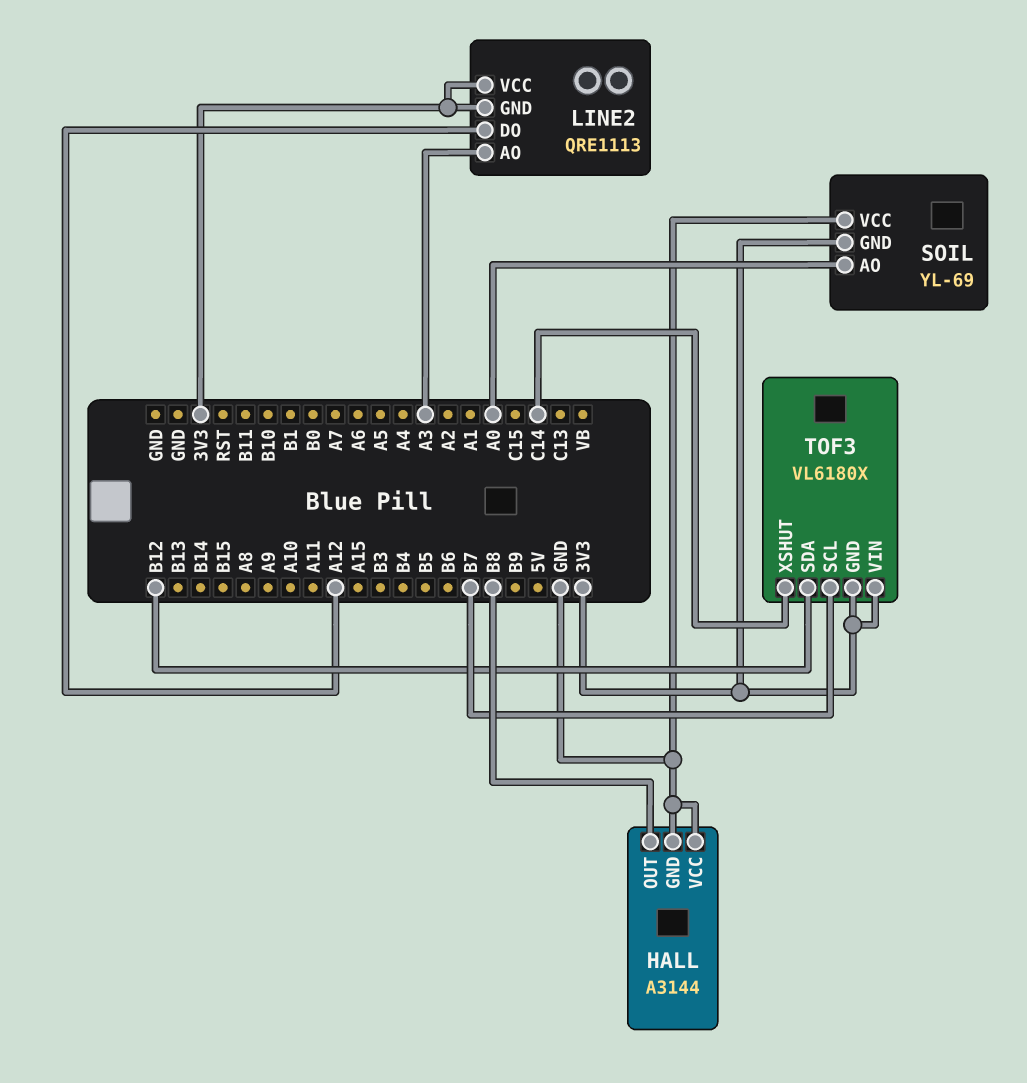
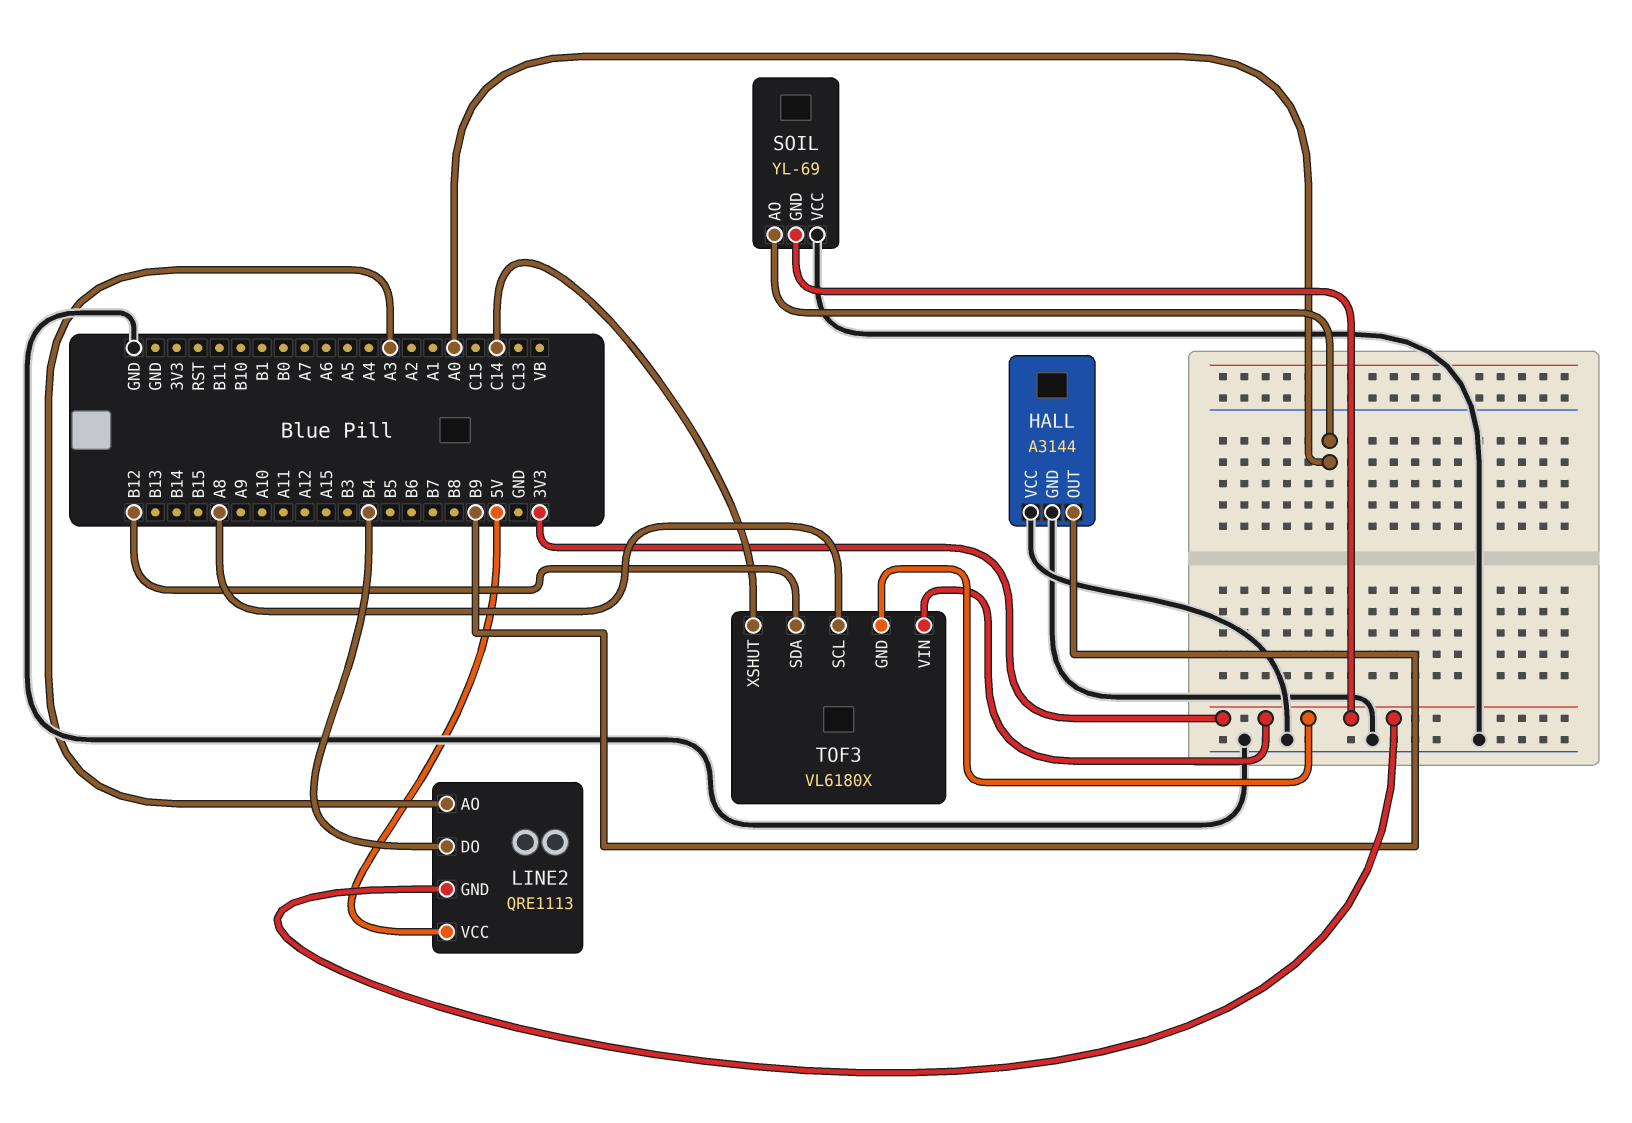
HALL pin OUT: B8 -> B9
LINE2 pin DO: A12 -> B4
LINE2 pin VCC: 3V3 -> 5V
TOF3 pin SCL: B7 -> A8

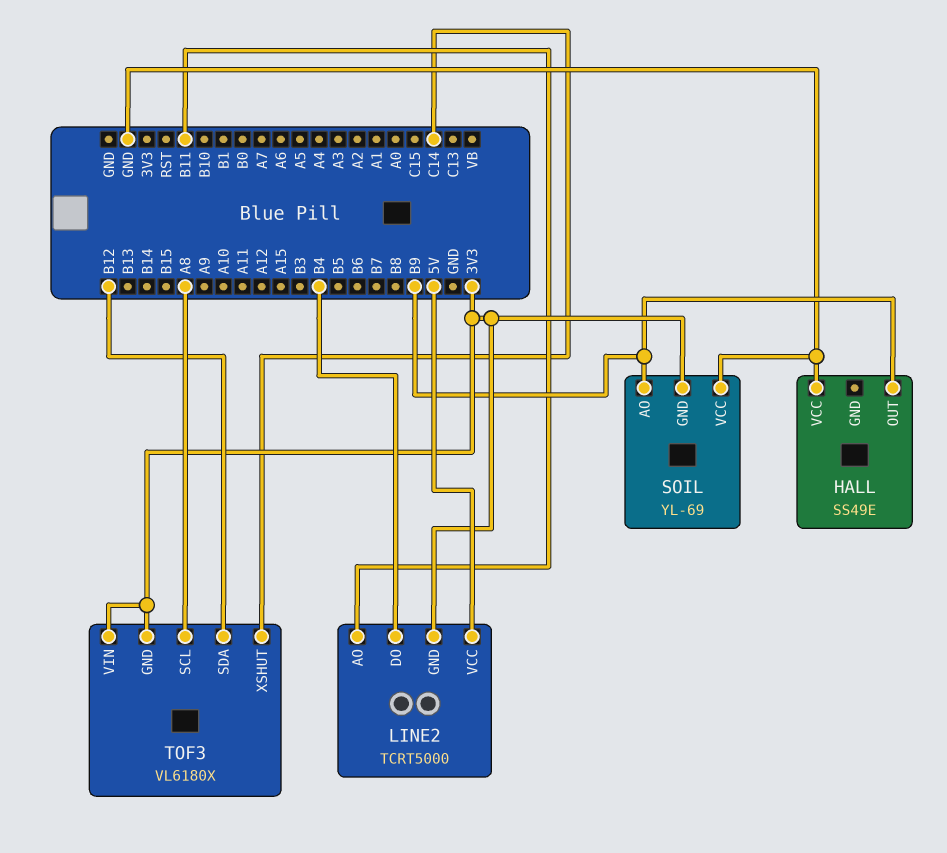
HALL: A3144 -> SS49E
HALL pin GND: GND -> none
LINE2: QRE1113 -> TCRT5000
LINE2 pin AO: A3 -> B11
SOIL pin AO: A0 -> B9

